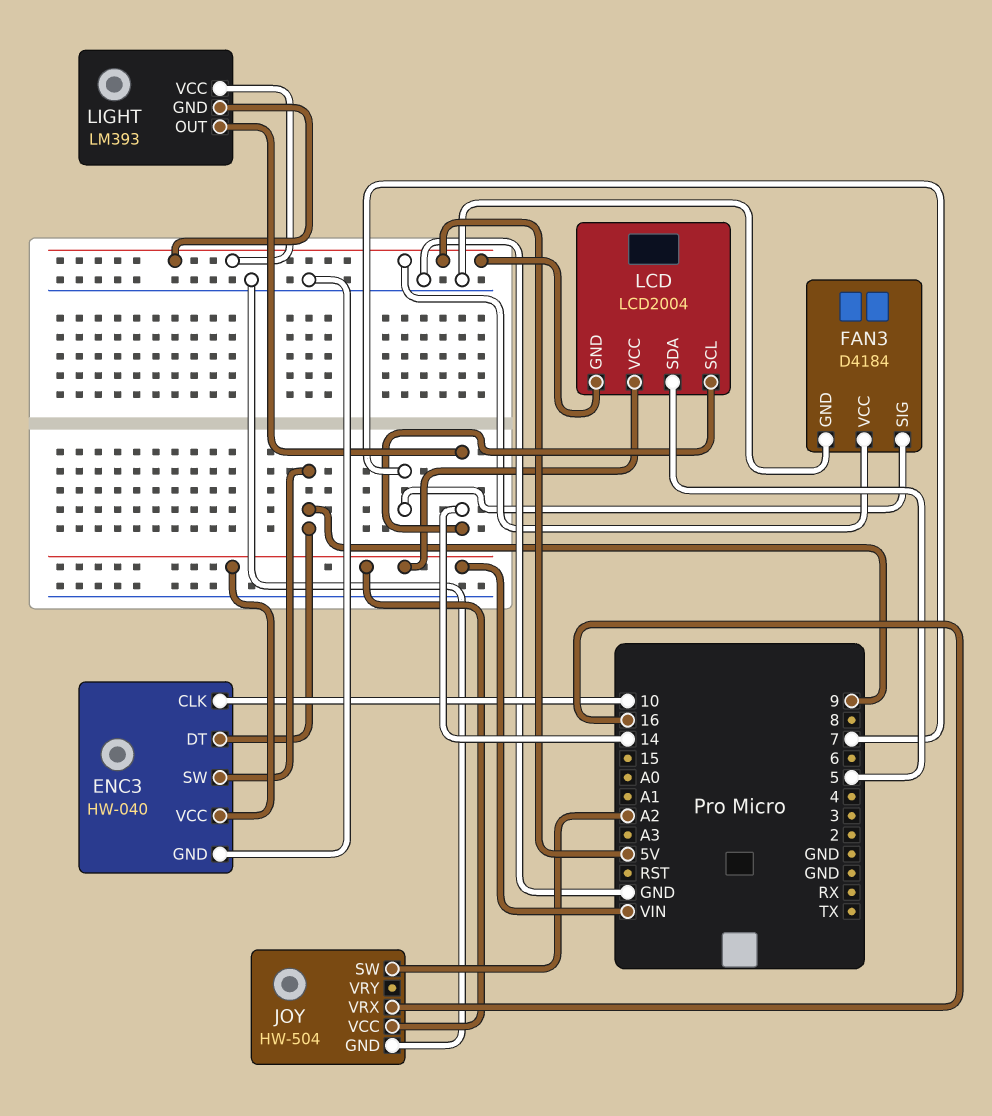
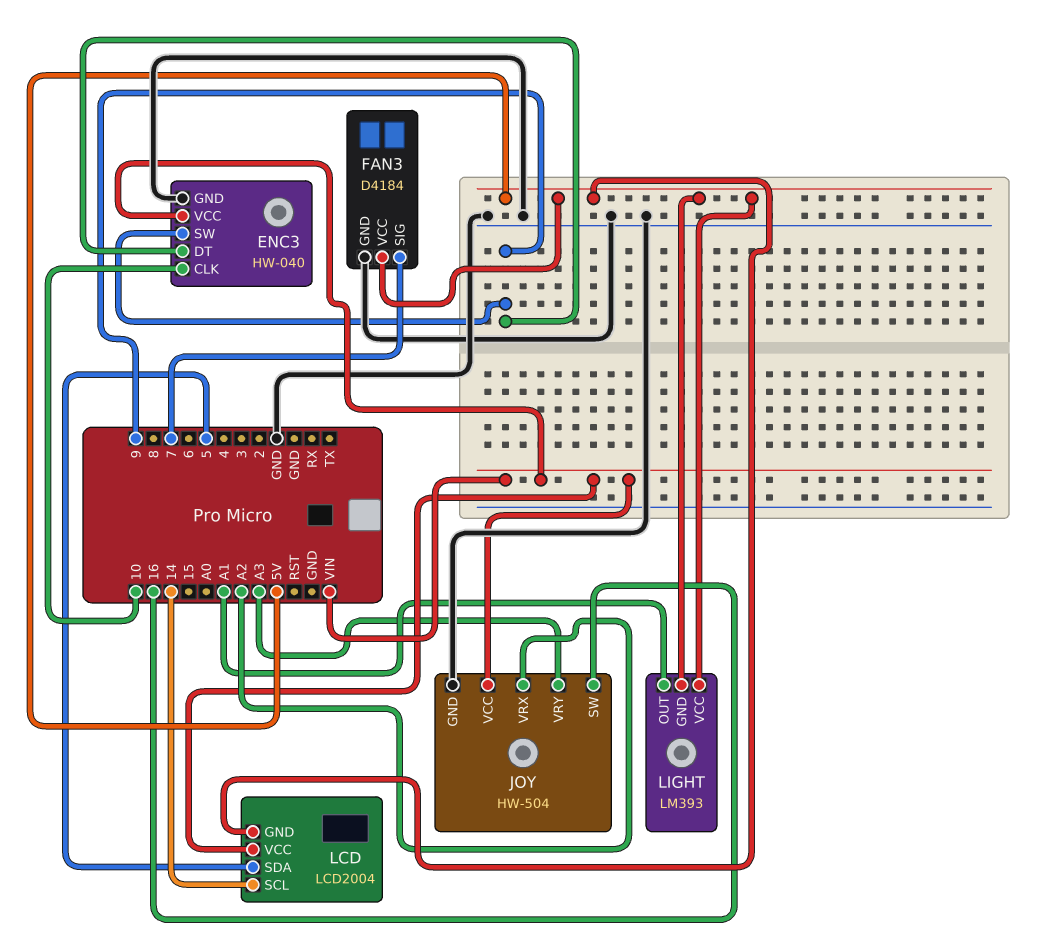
JOY pin SW: A2 -> 16
JOY pin VRX: 16 -> A2
JOY pin VRY: none -> A3
LIGHT pin OUT: 14 -> A1

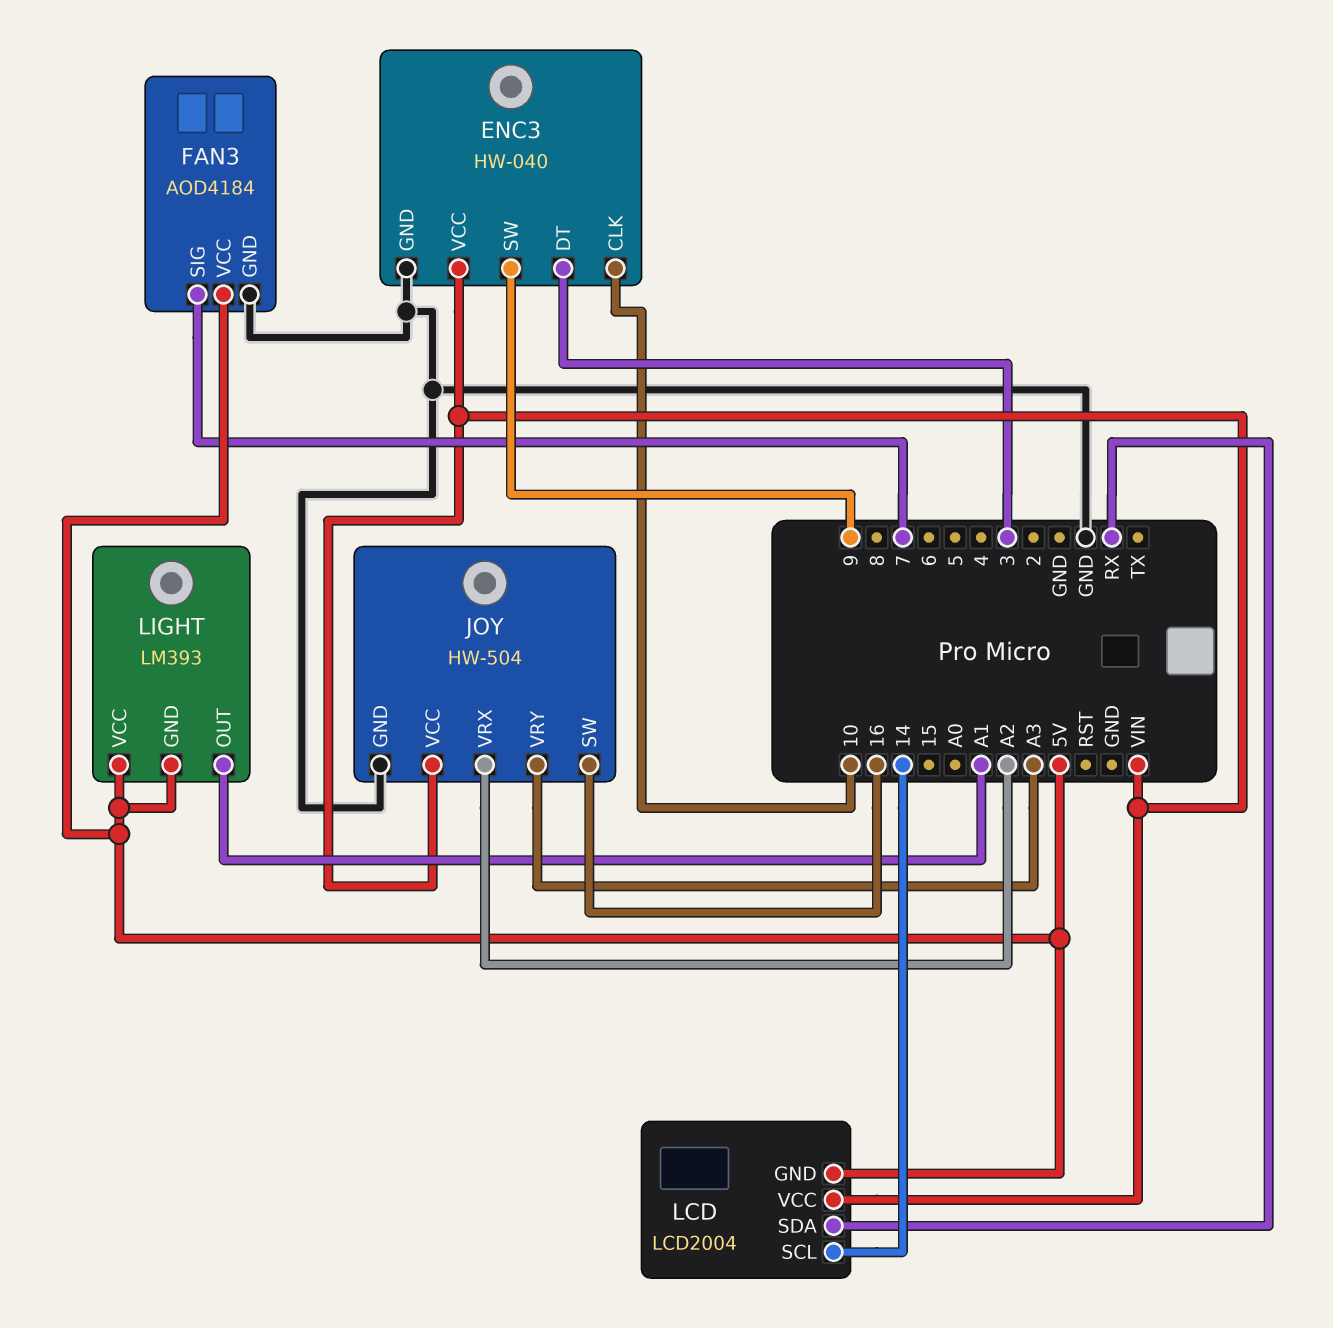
ENC3 pin DT: 9 -> 3
FAN3: D4184 -> AOD4184
LCD pin SDA: 5 -> RX

